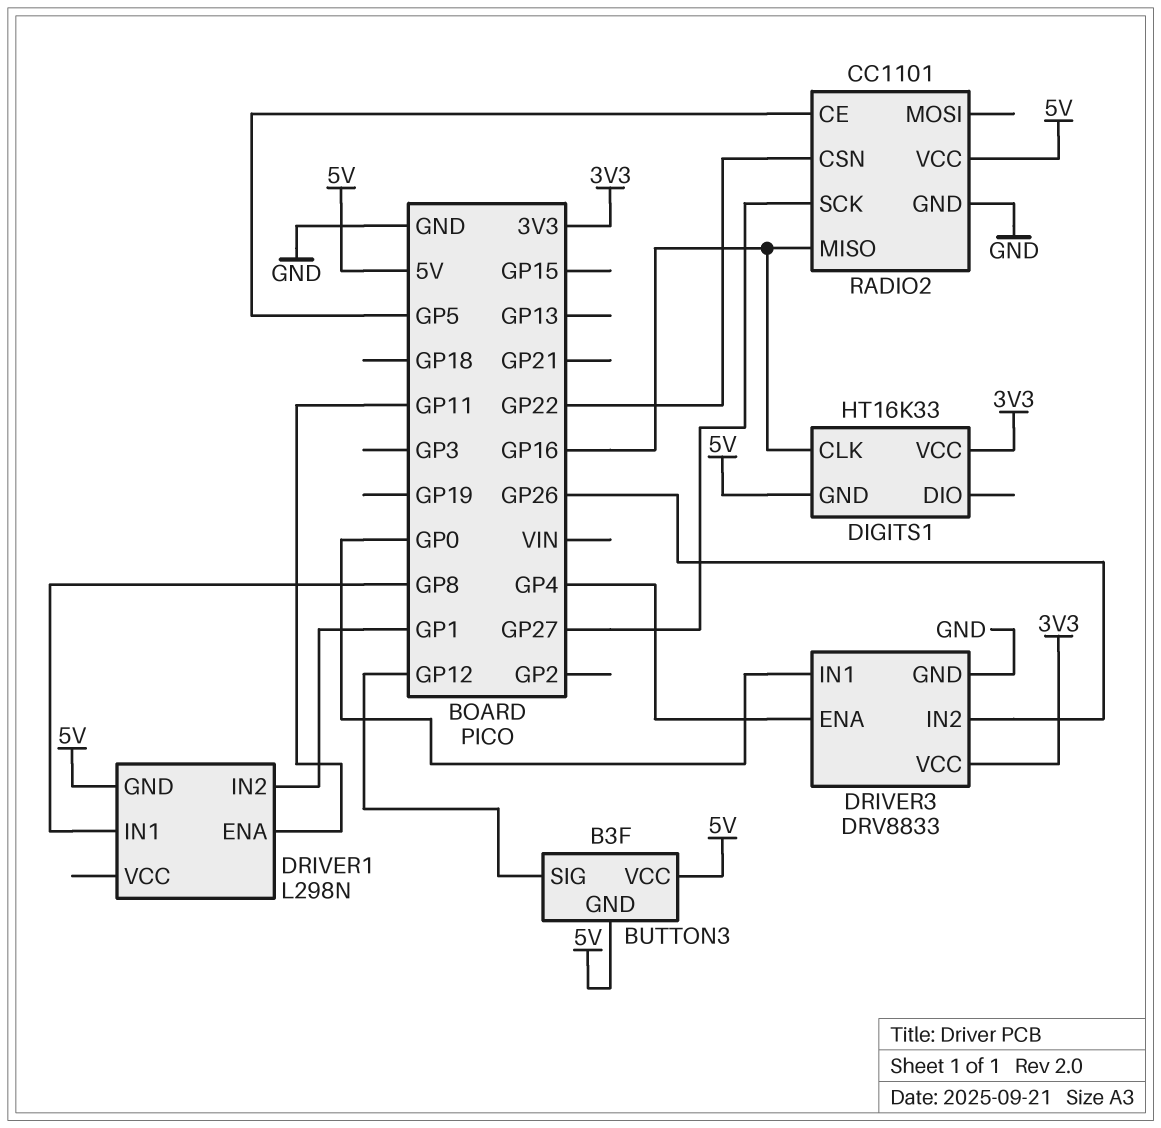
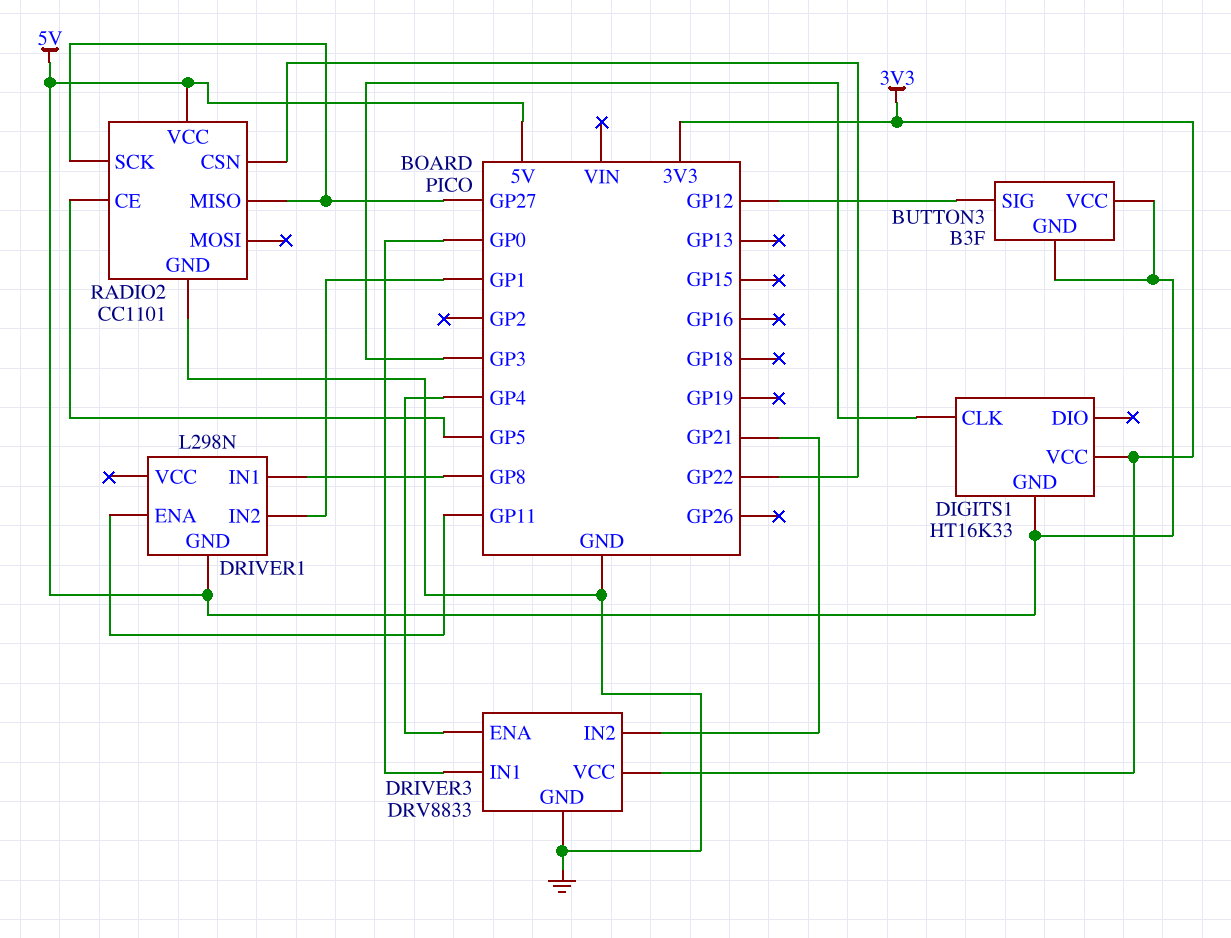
DIGITS1 pin CLK: GP16 -> GP3
DRIVER3 pin IN2: GP26 -> GP21
RADIO2 pin MISO: GP16 -> GP27

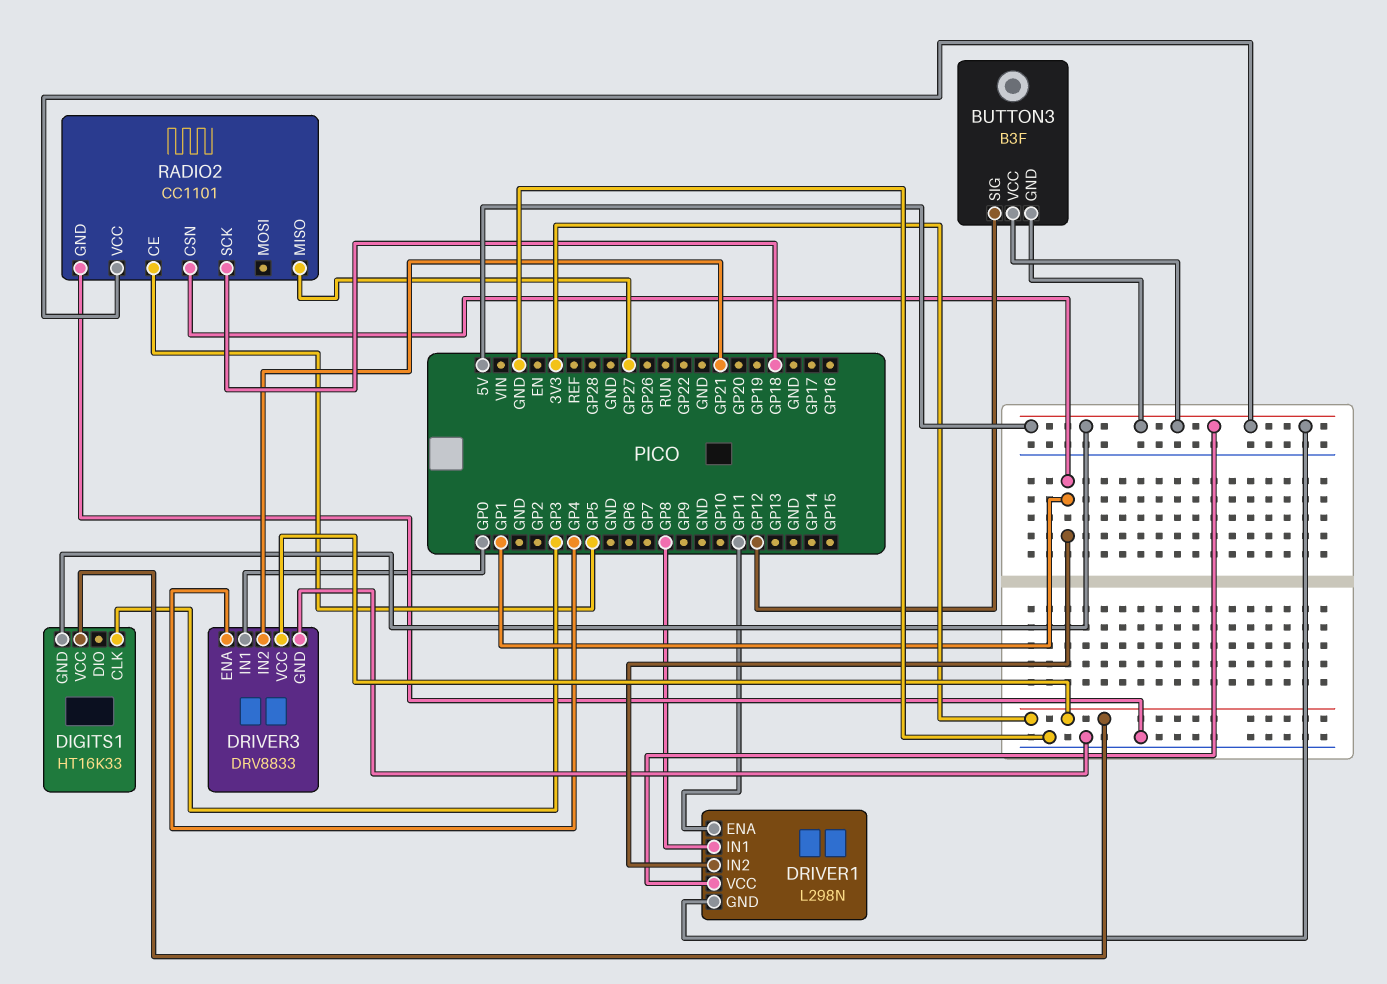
DRIVER1 pin VCC: none -> 5V
RADIO2 pin CSN: GP22 -> GP1
RADIO2 pin SCK: GP27 -> GP18

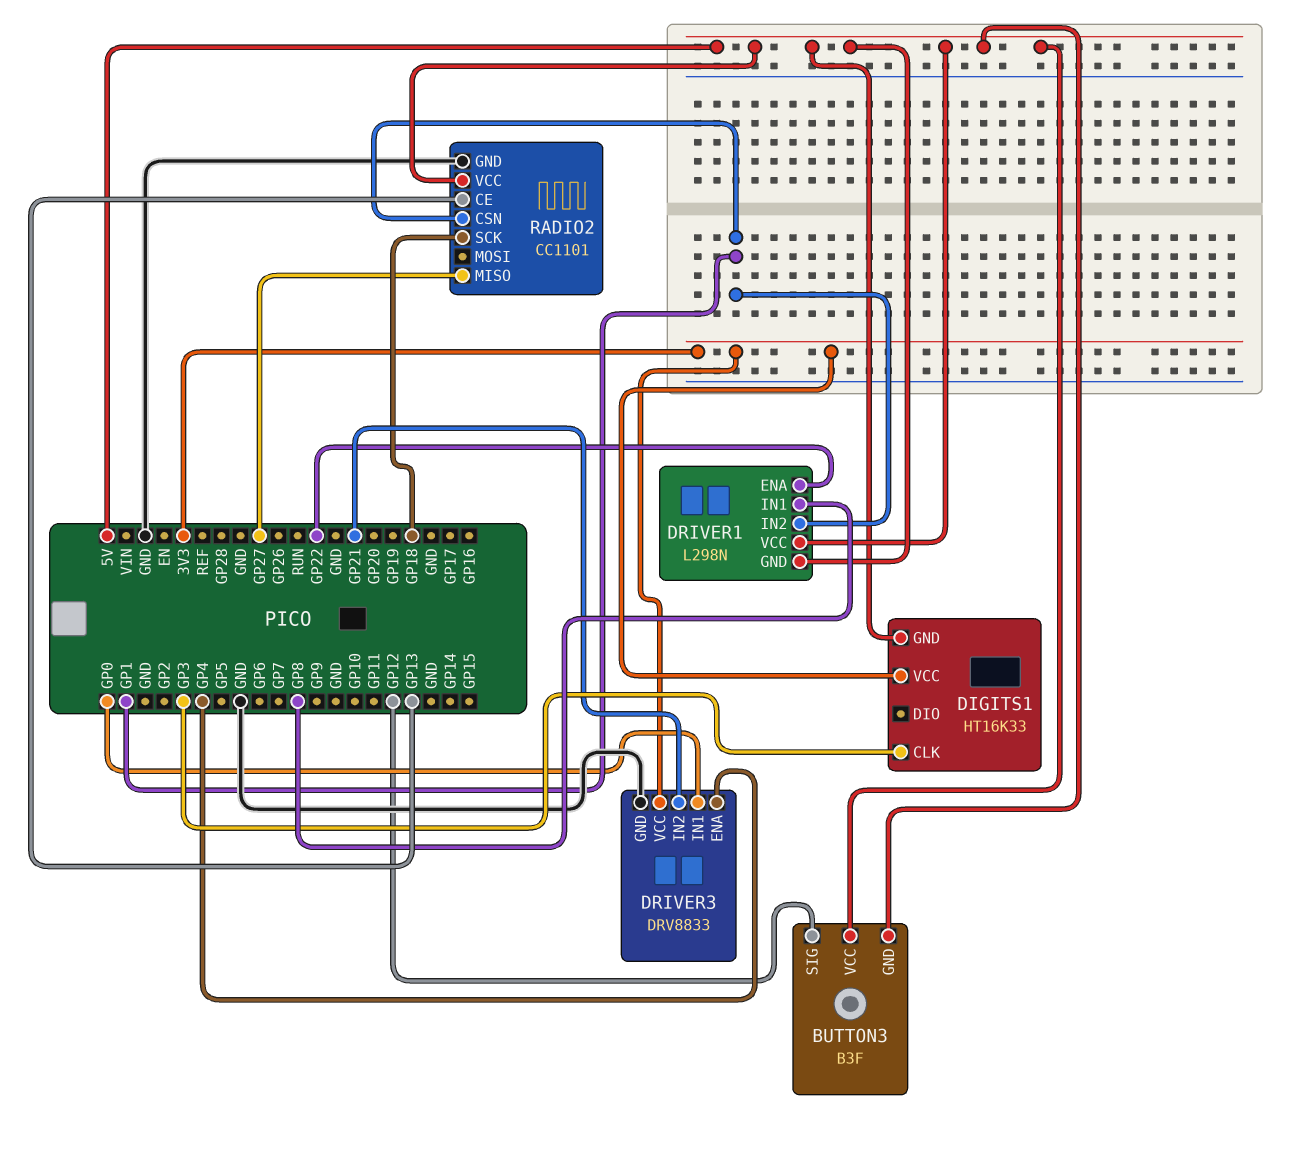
DRIVER1 pin ENA: GP11 -> GP22
RADIO2 pin CE: GP5 -> GP13

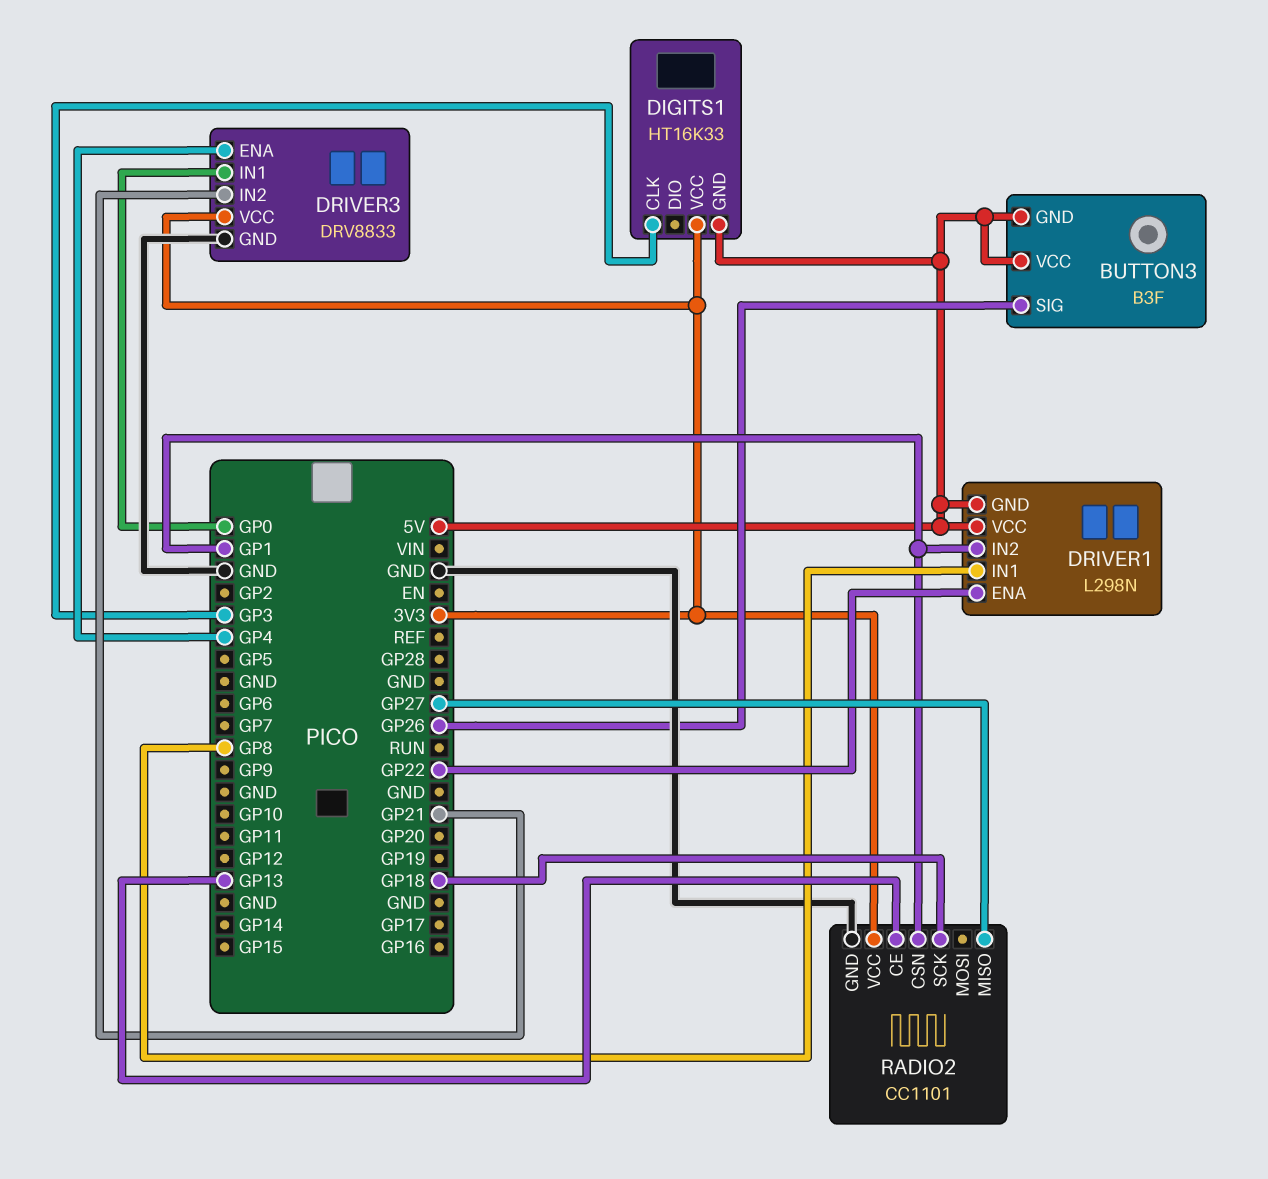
BUTTON3 pin SIG: GP12 -> GP26
RADIO2 pin VCC: 5V -> 3V3

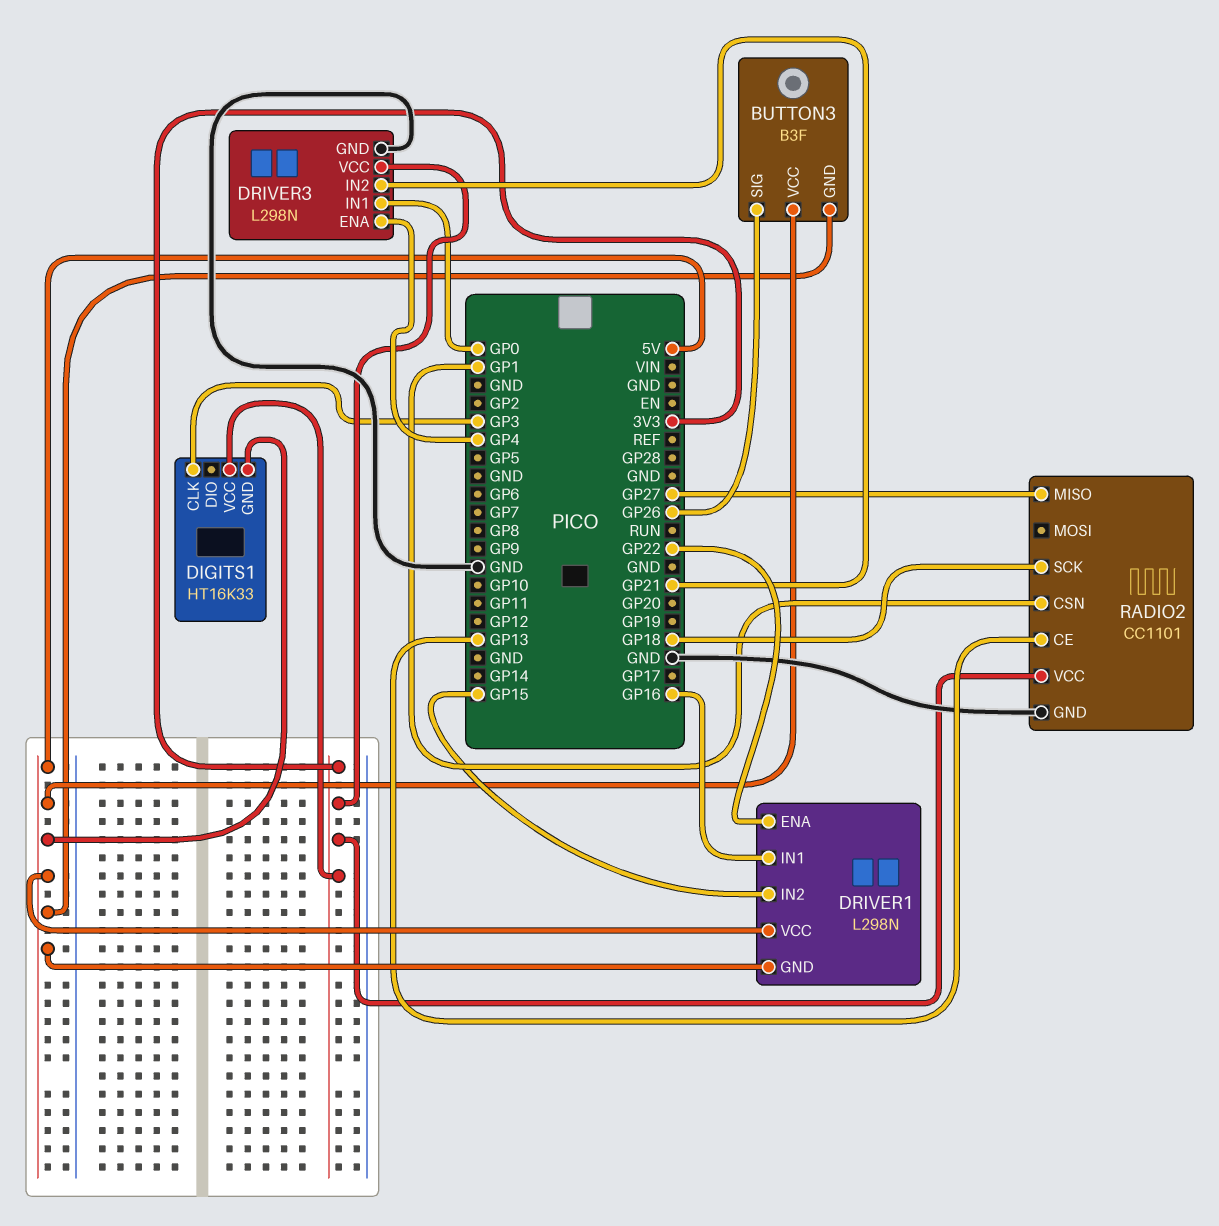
DRIVER1 pin IN1: GP8 -> GP16
DRIVER1 pin IN2: GP1 -> GP15
DRIVER3: DRV8833 -> L298N

